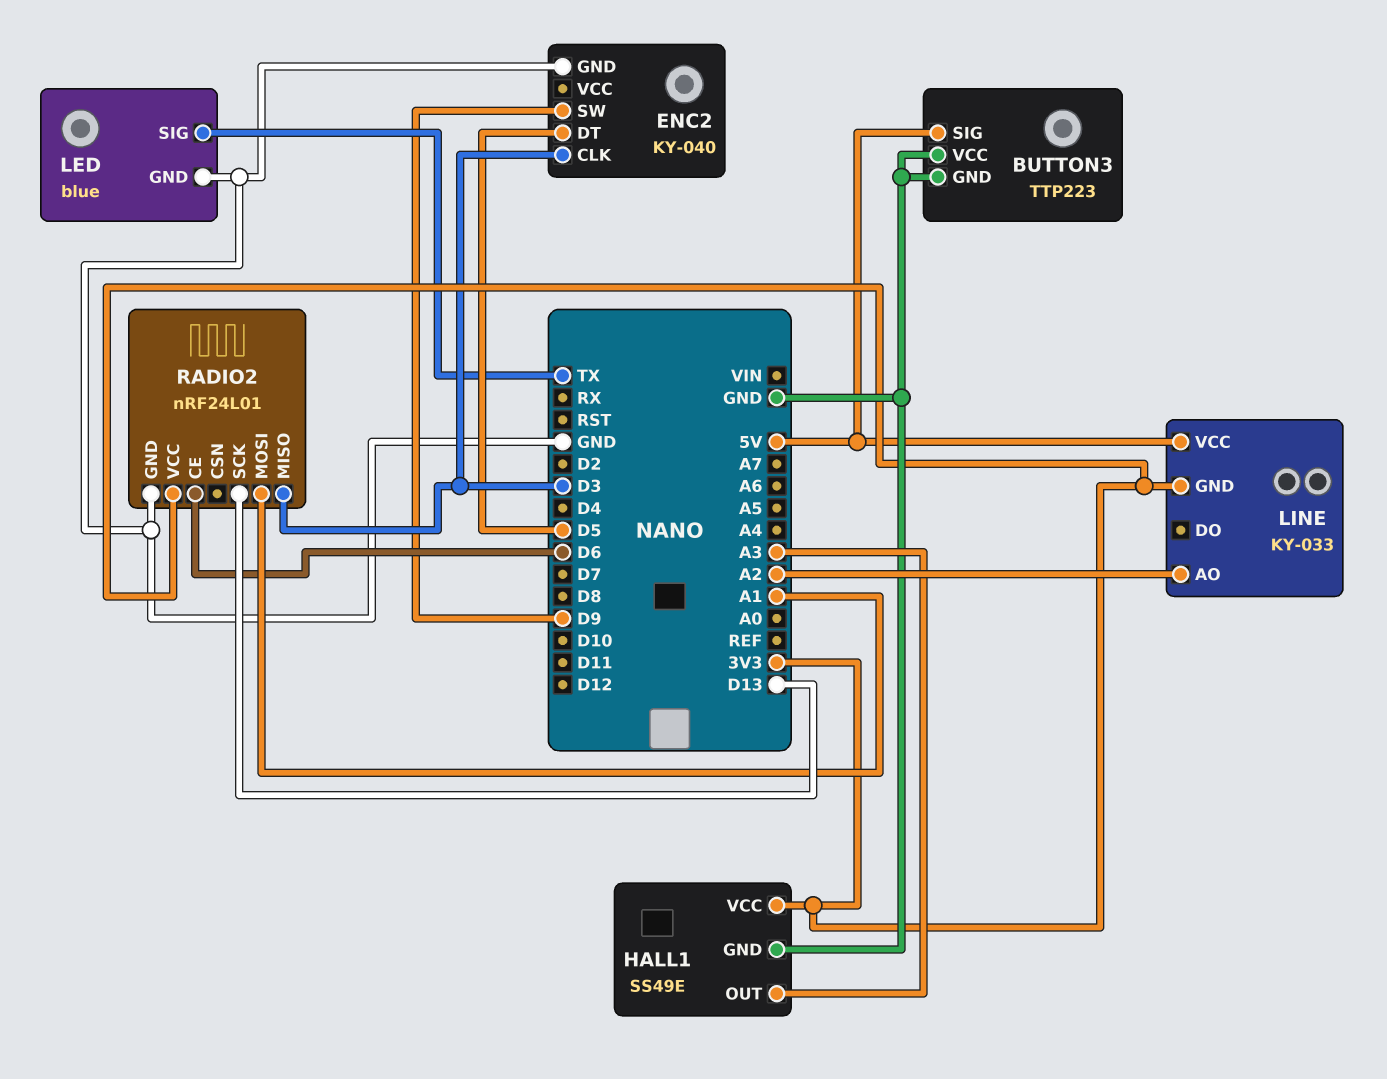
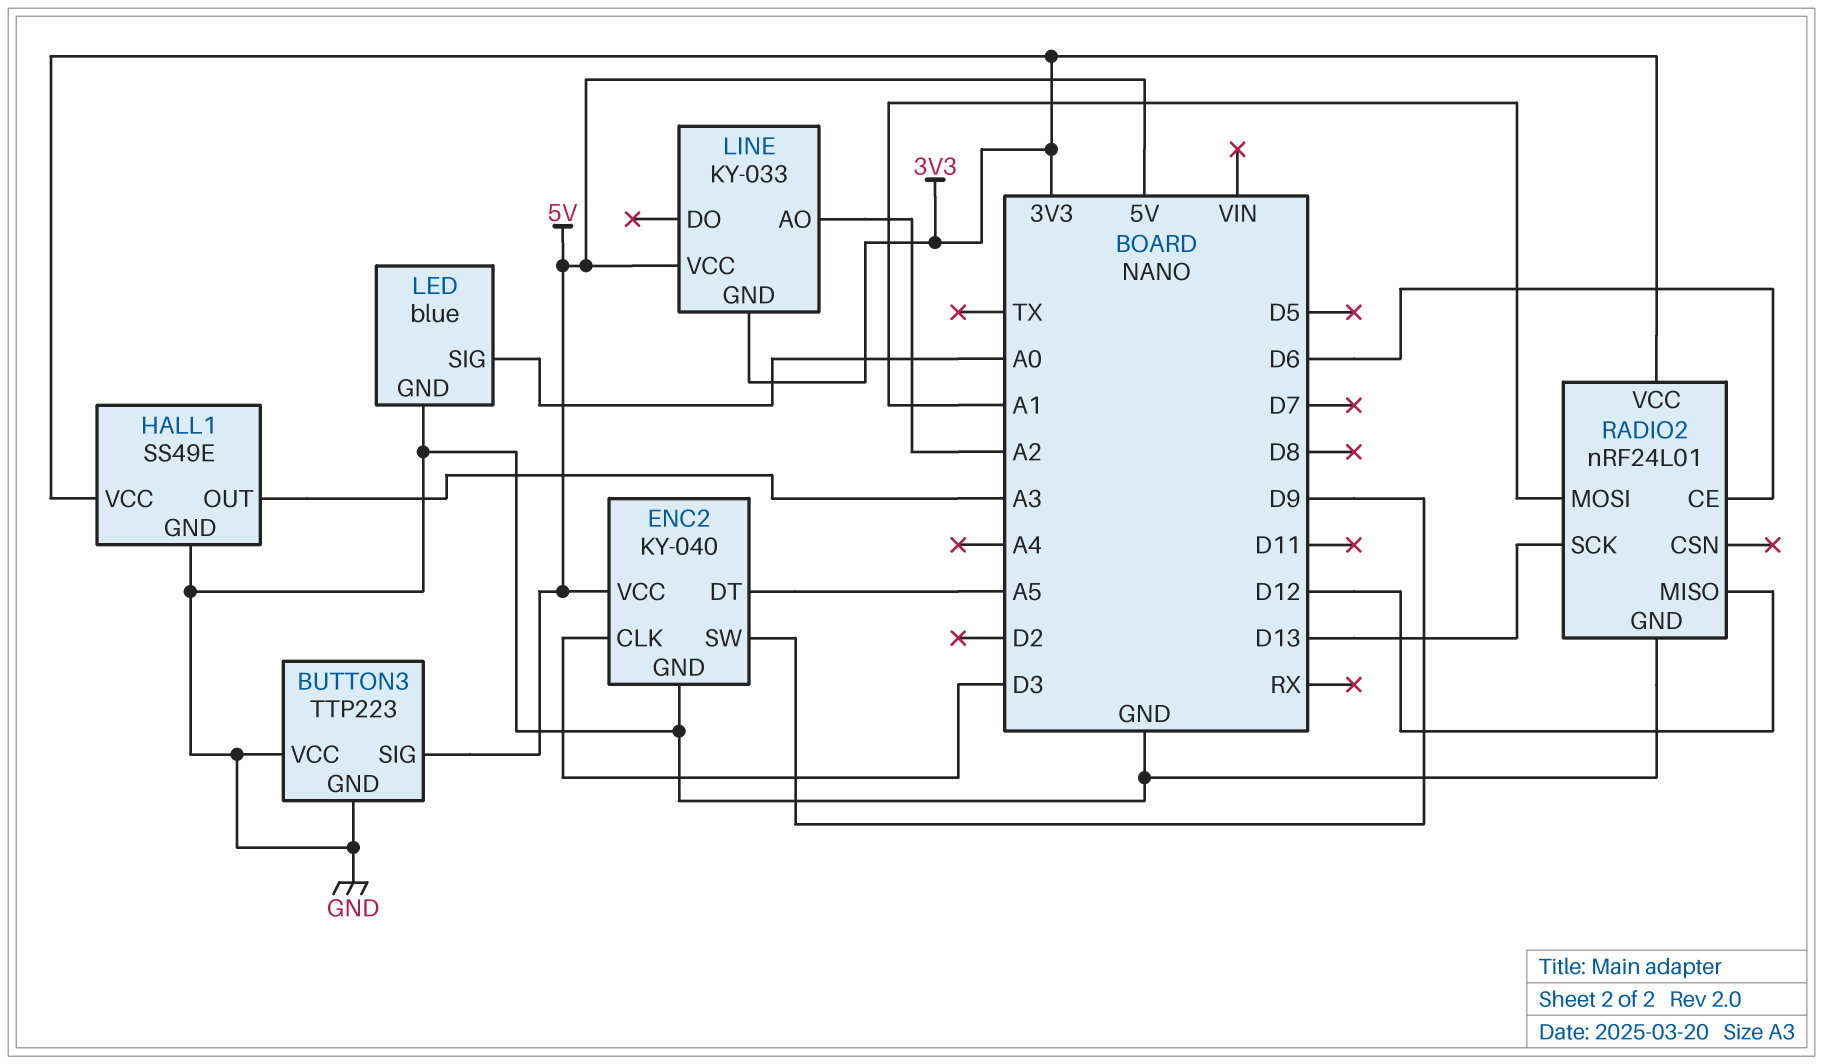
ENC2 pin DT: D5 -> A5
ENC2 pin VCC: none -> 5V
LED pin SIG: TX -> A0
RADIO2 pin MISO: D3 -> D12

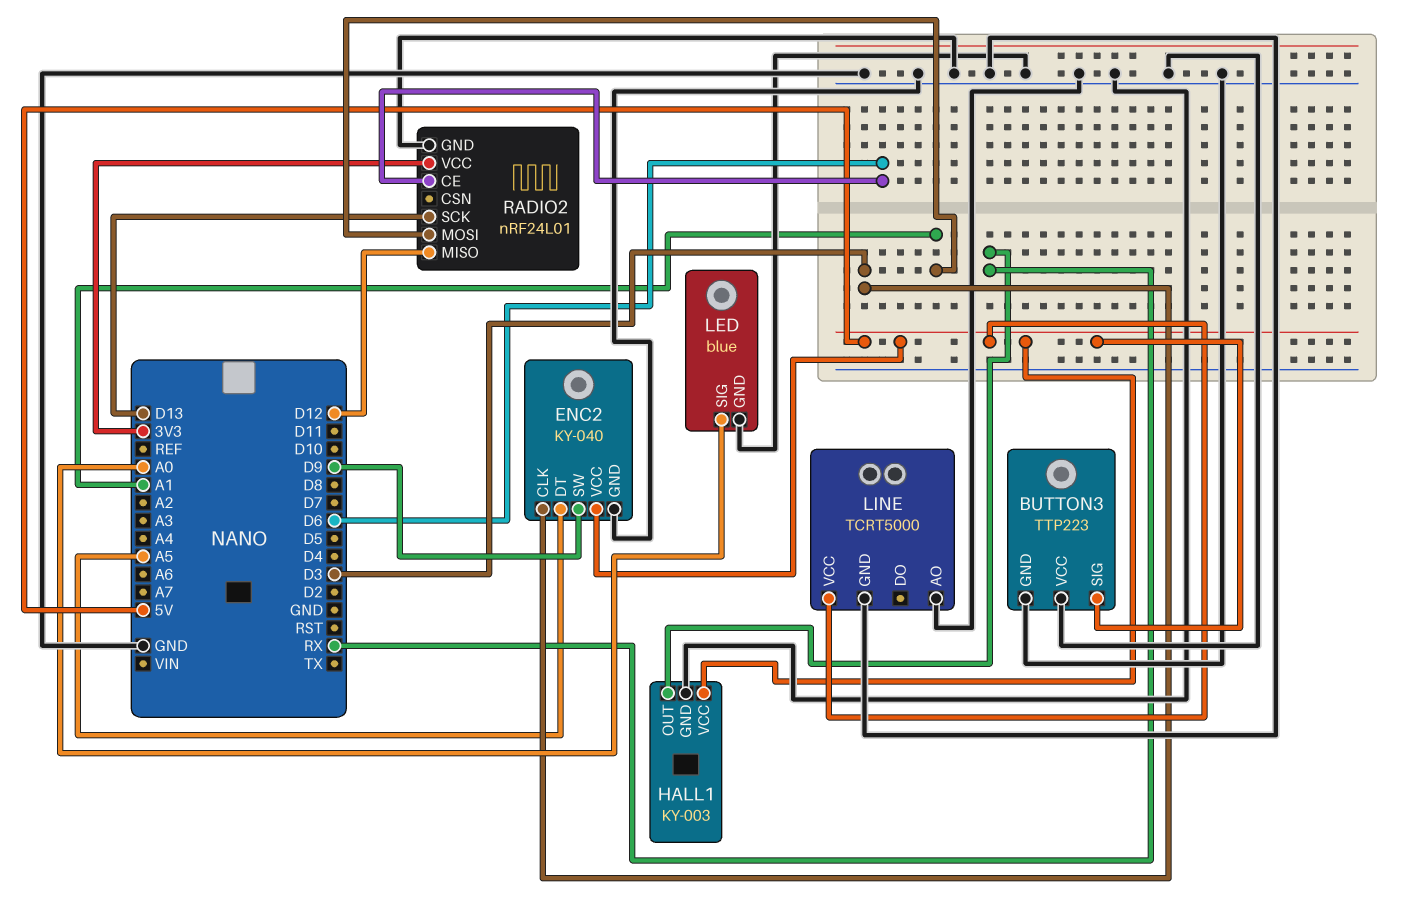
HALL1: SS49E -> KY-003
HALL1 pin OUT: A3 -> RX
HALL1 pin VCC: 3V3 -> 5V
LINE: KY-033 -> TCRT5000
LINE pin AO: A2 -> GND
LINE pin GND: 3V3 -> GND

